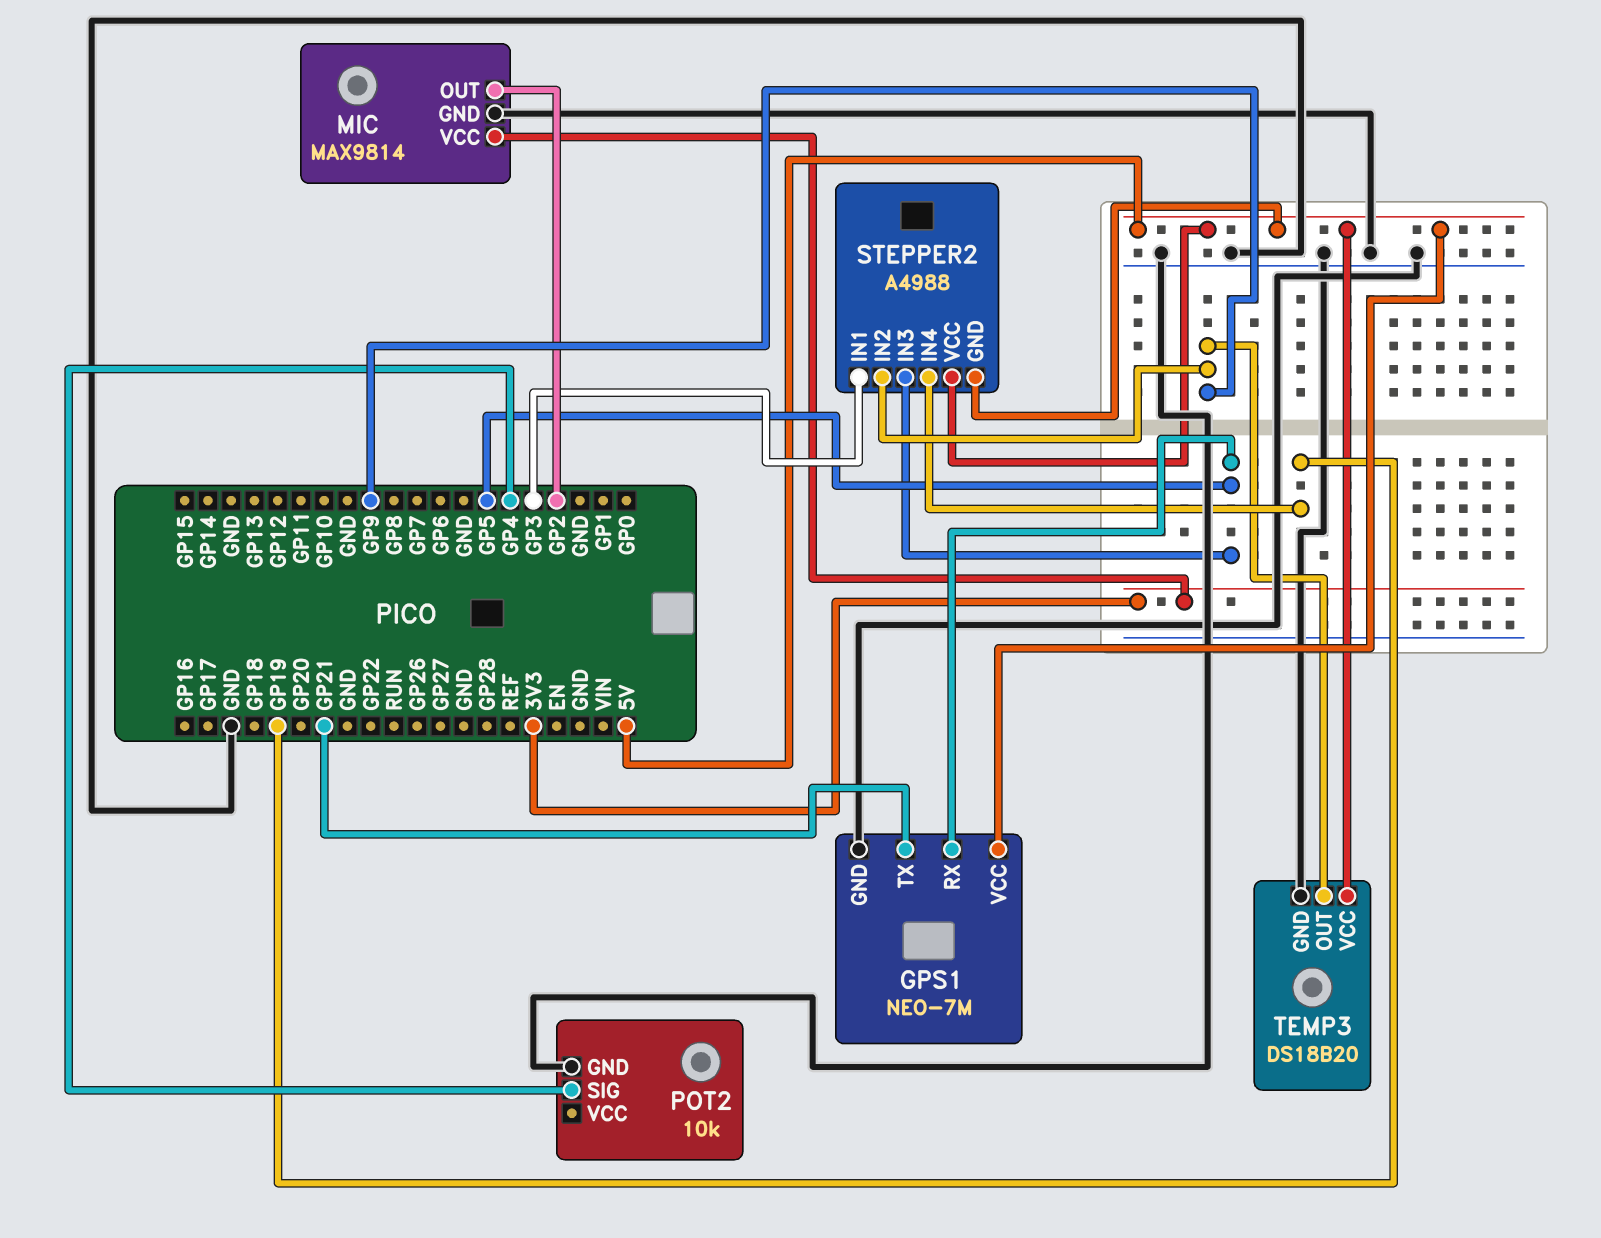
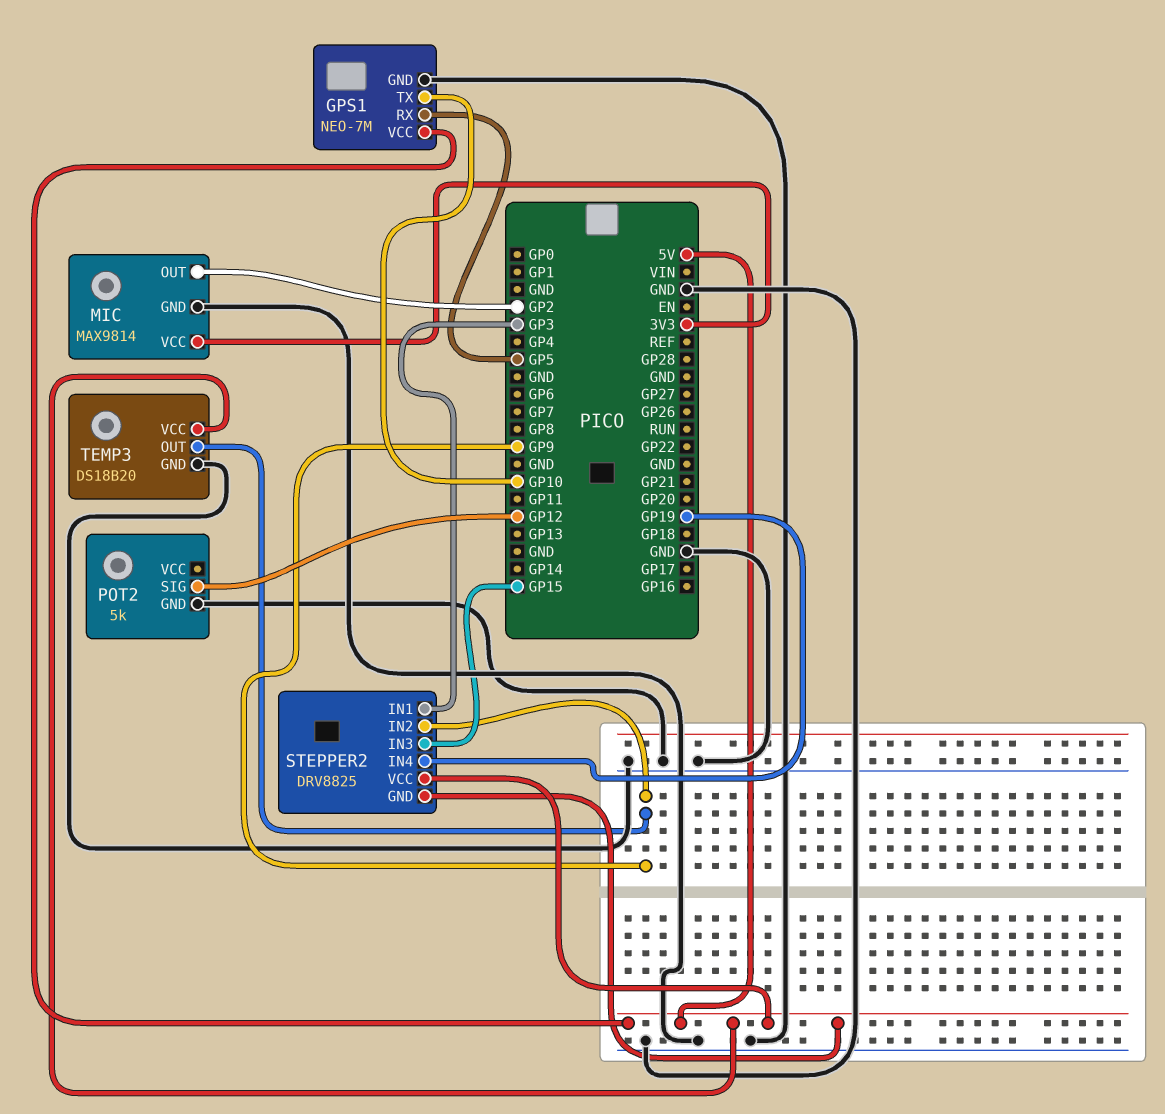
GPS1 pin TX: GP21 -> GP10
POT2: 10k -> 5k
POT2 pin SIG: GP4 -> GP12
STEPPER2: A4988 -> DRV8825
STEPPER2 pin IN3: GP5 -> GP15

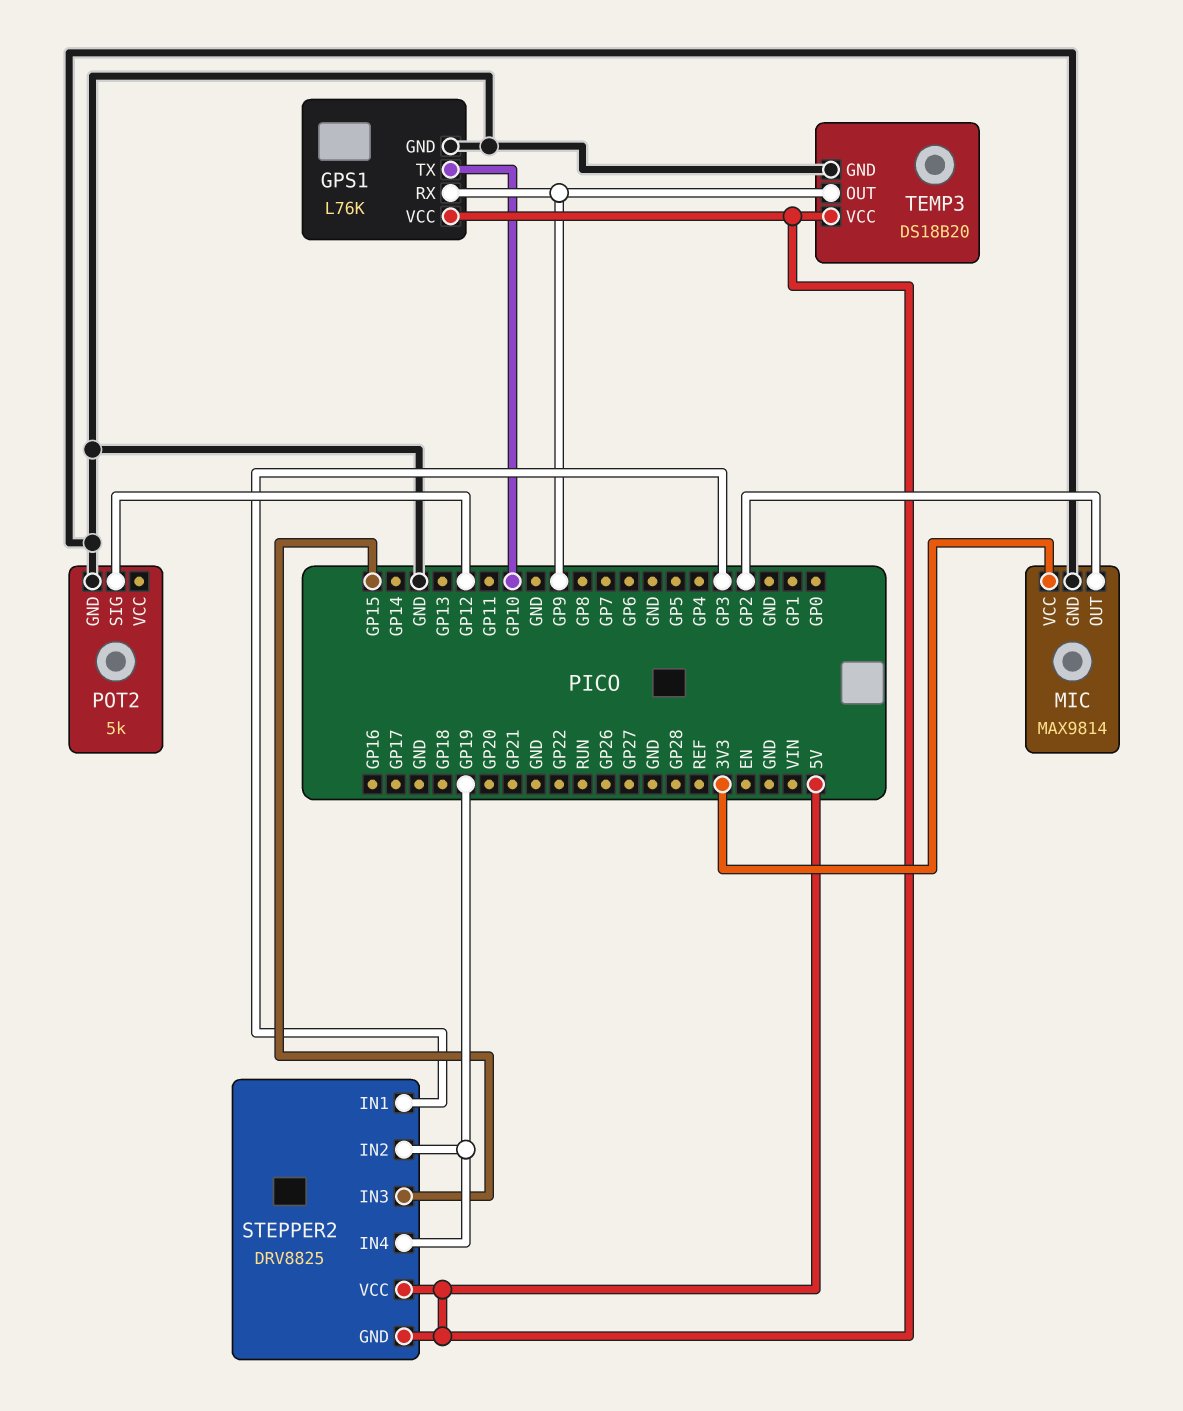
GPS1: NEO-7M -> L76K
GPS1 pin RX: GP5 -> GP9
STEPPER2 pin IN2: GP9 -> GP19

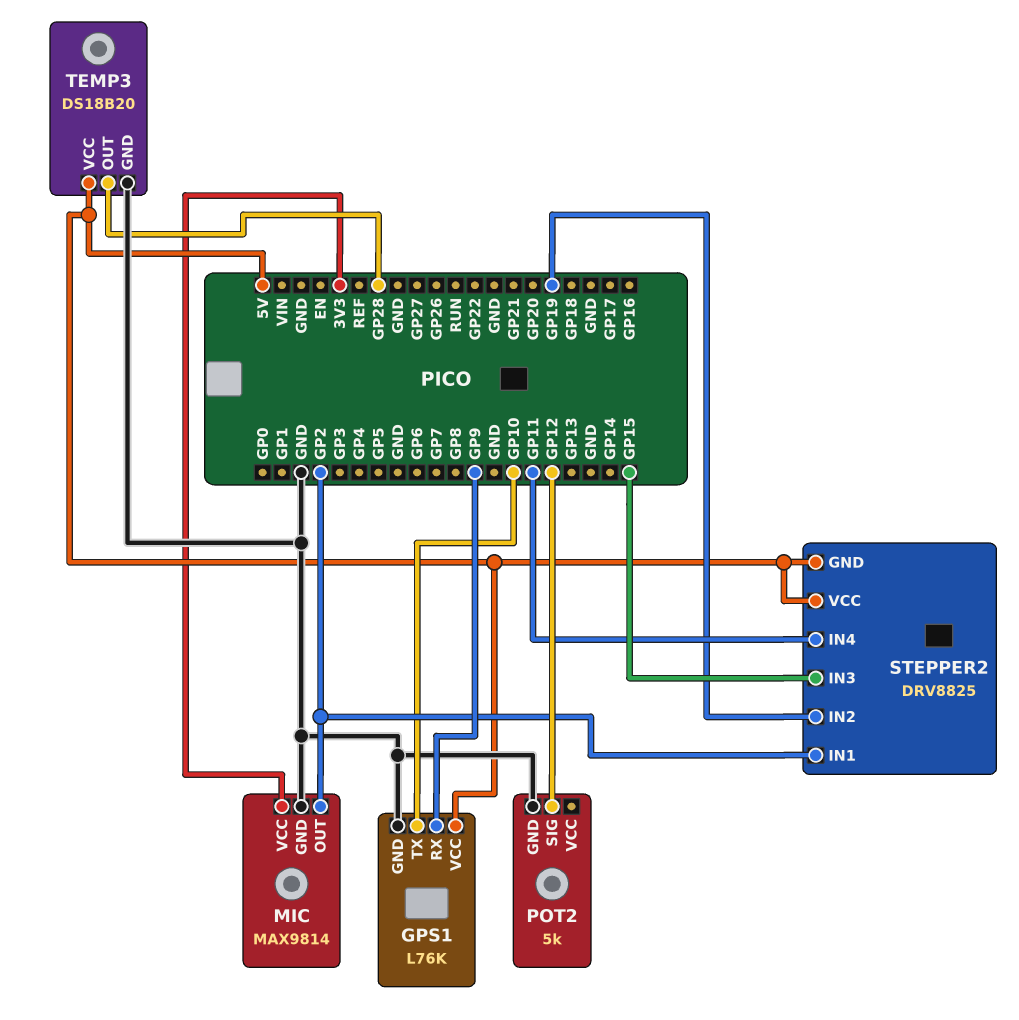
STEPPER2 pin IN1: GP3 -> GP2
STEPPER2 pin IN4: GP19 -> GP11
TEMP3 pin OUT: GP9 -> GP28

